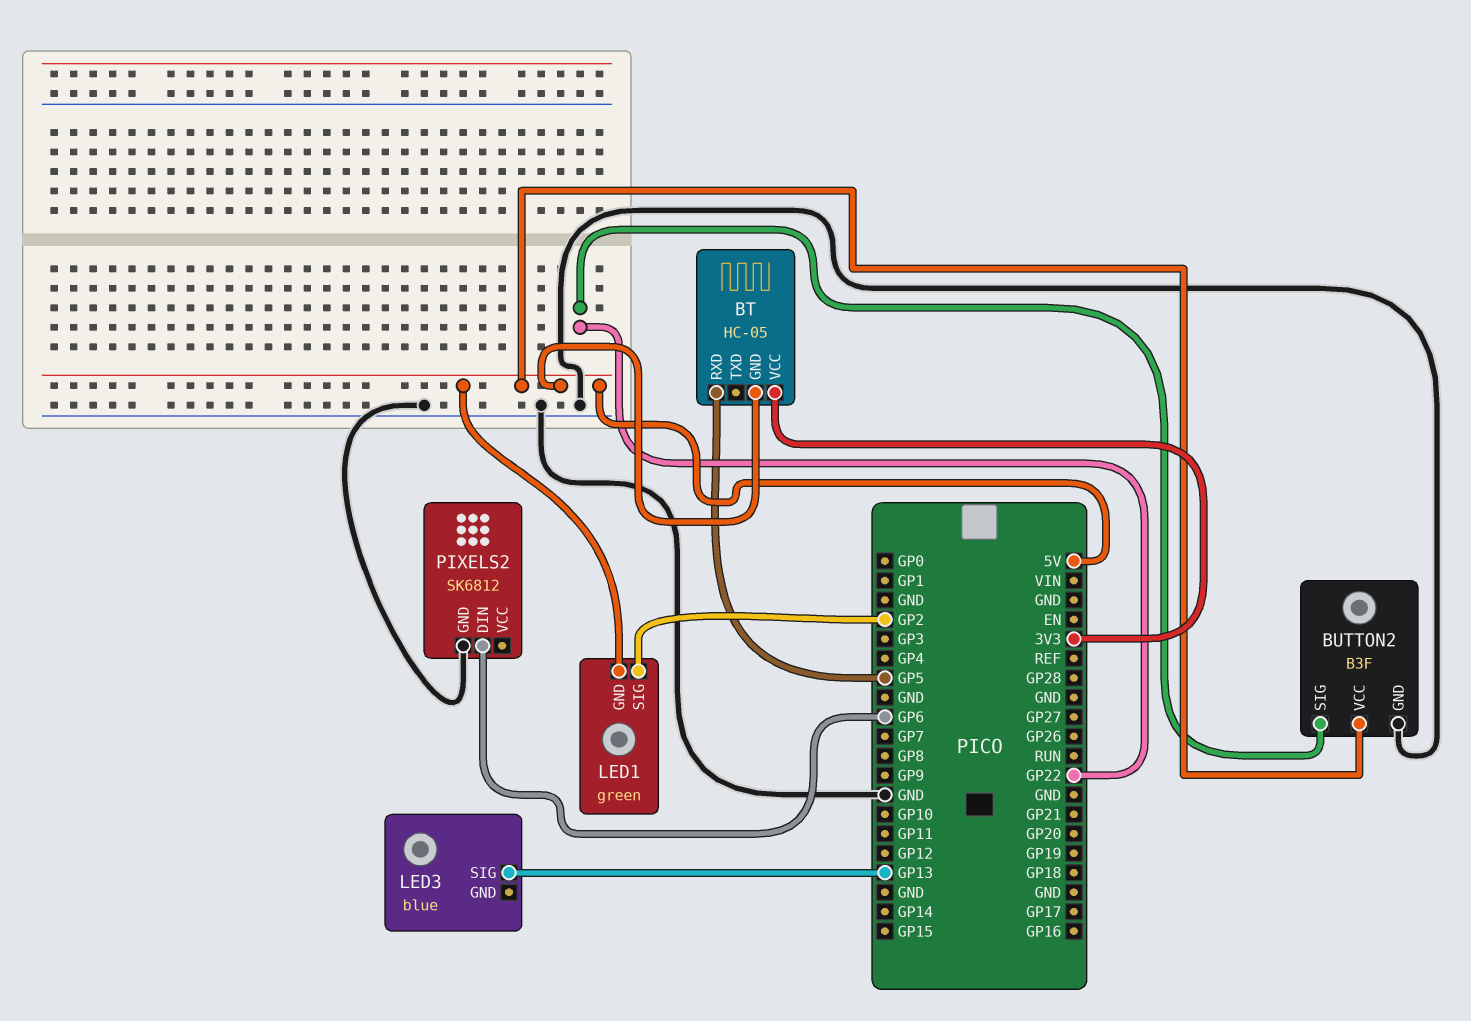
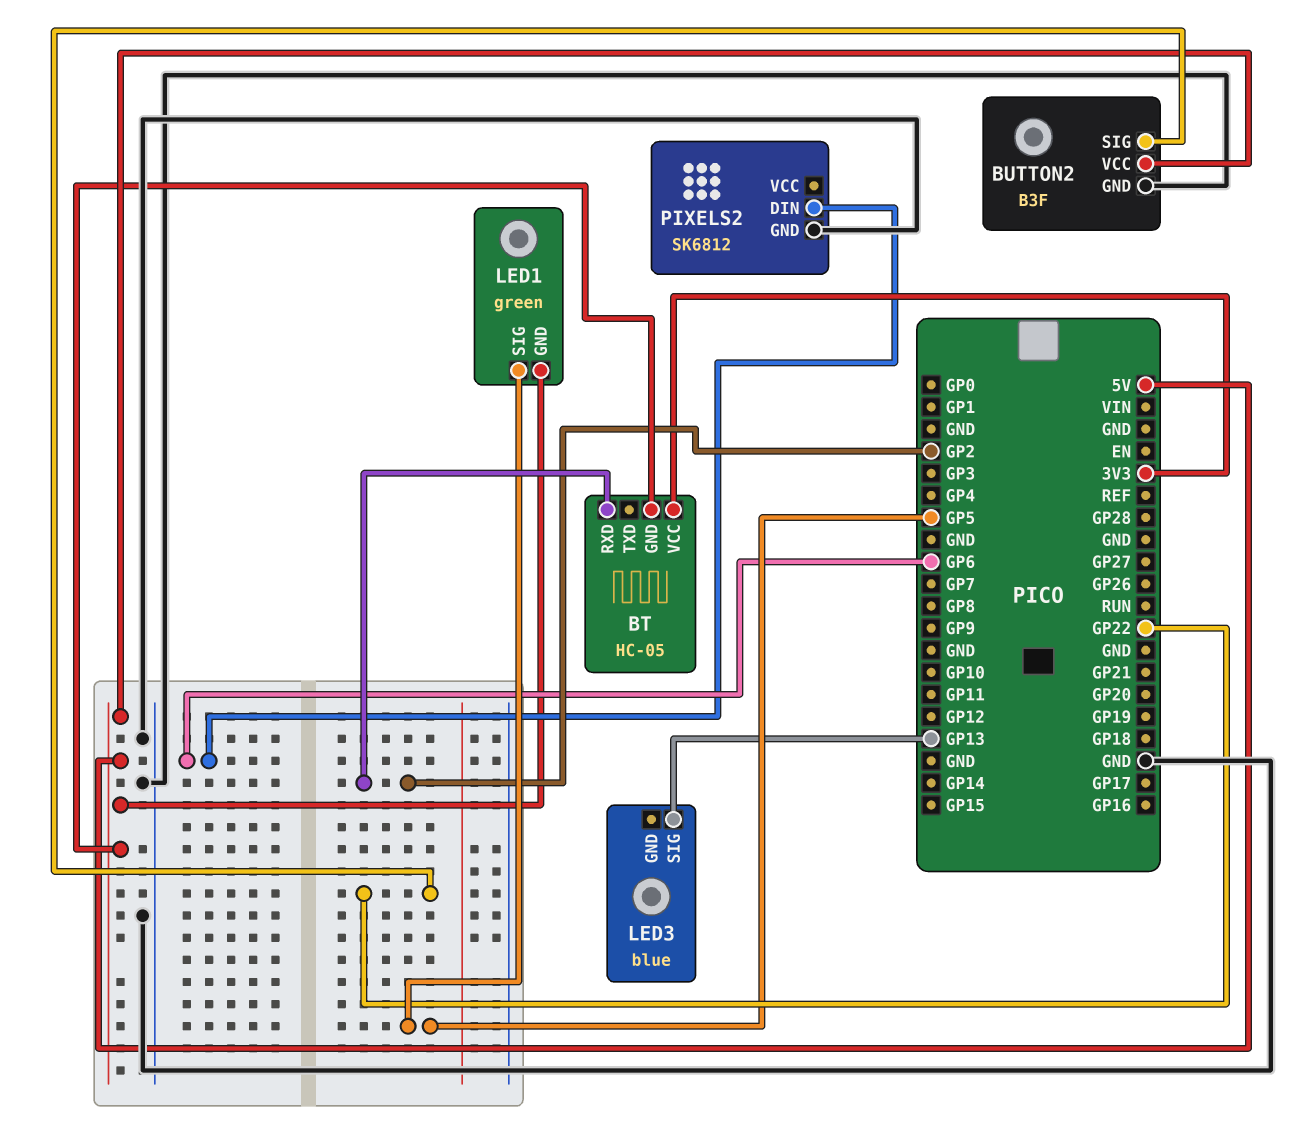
BT pin RXD: GP5 -> GP2
LED1 pin SIG: GP2 -> GP5

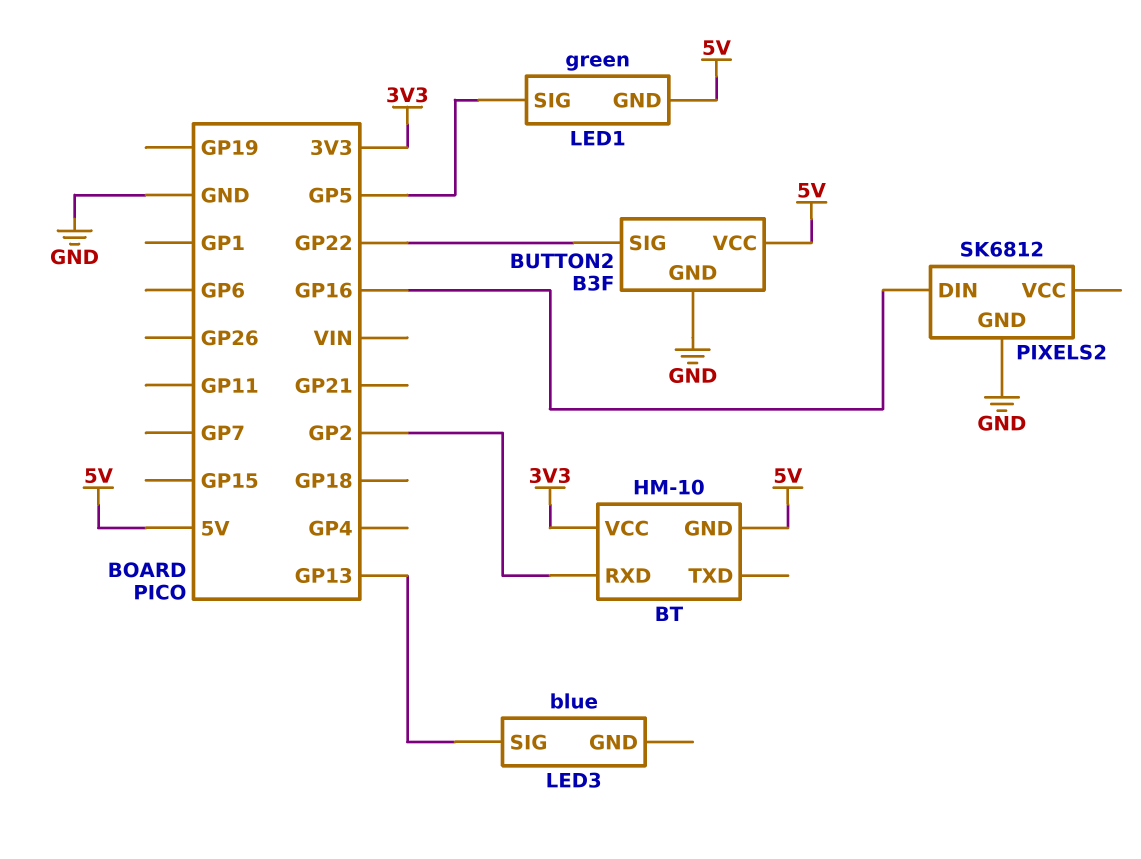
BT: HC-05 -> HM-10
PIXELS2 pin DIN: GP6 -> GP16

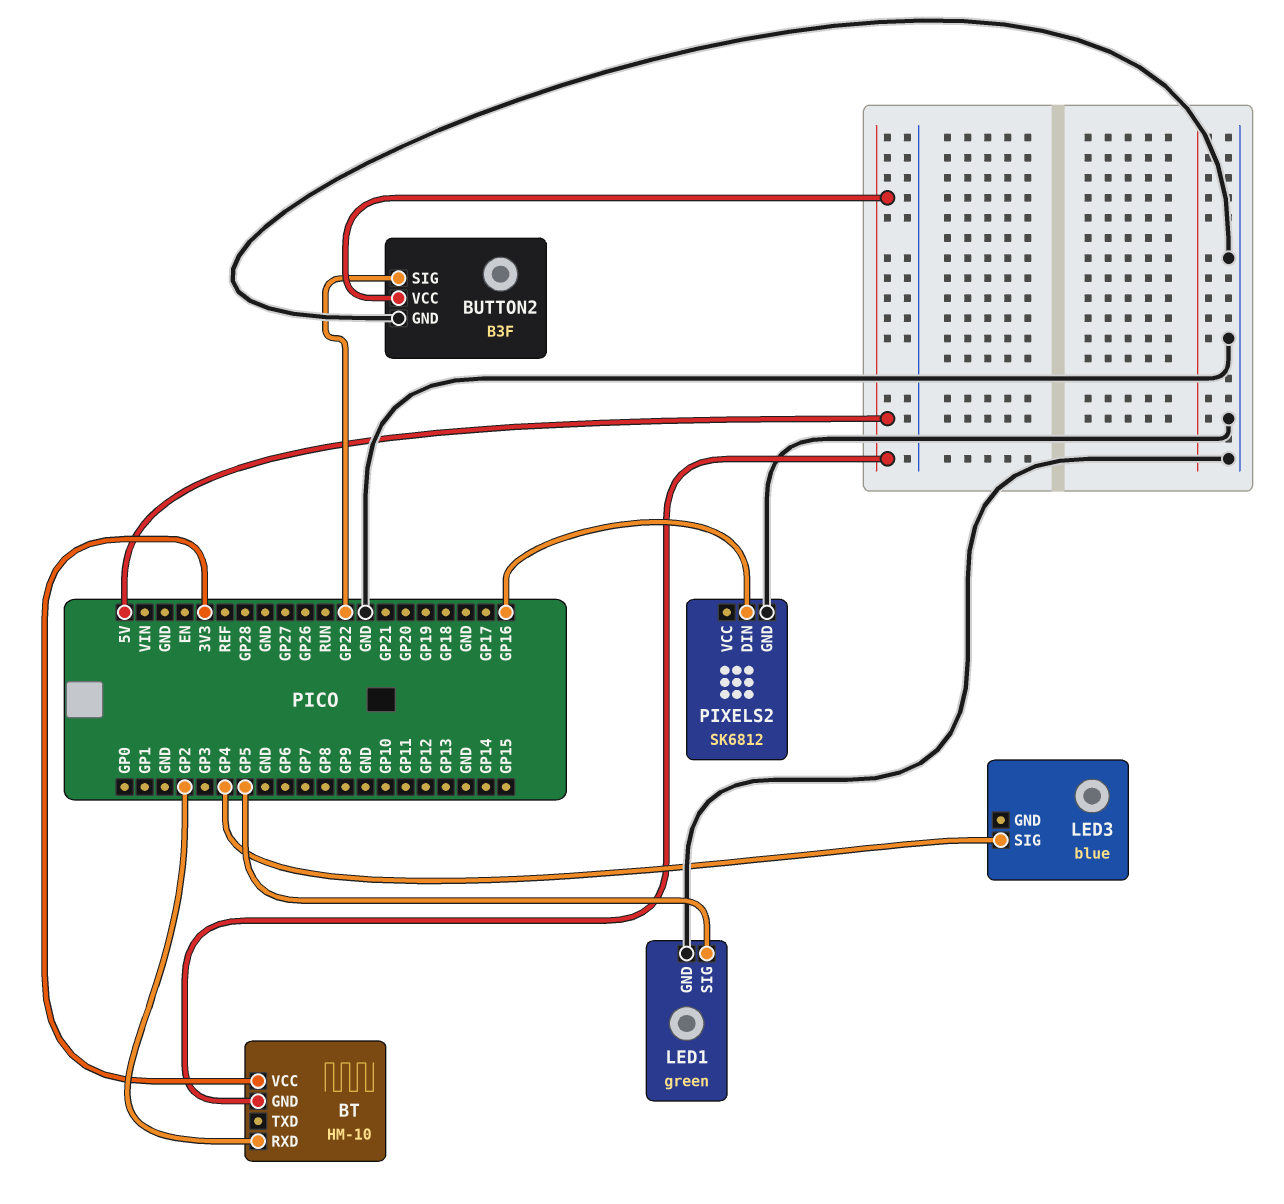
LED1 pin GND: 5V -> GND
LED3 pin SIG: GP13 -> GP4

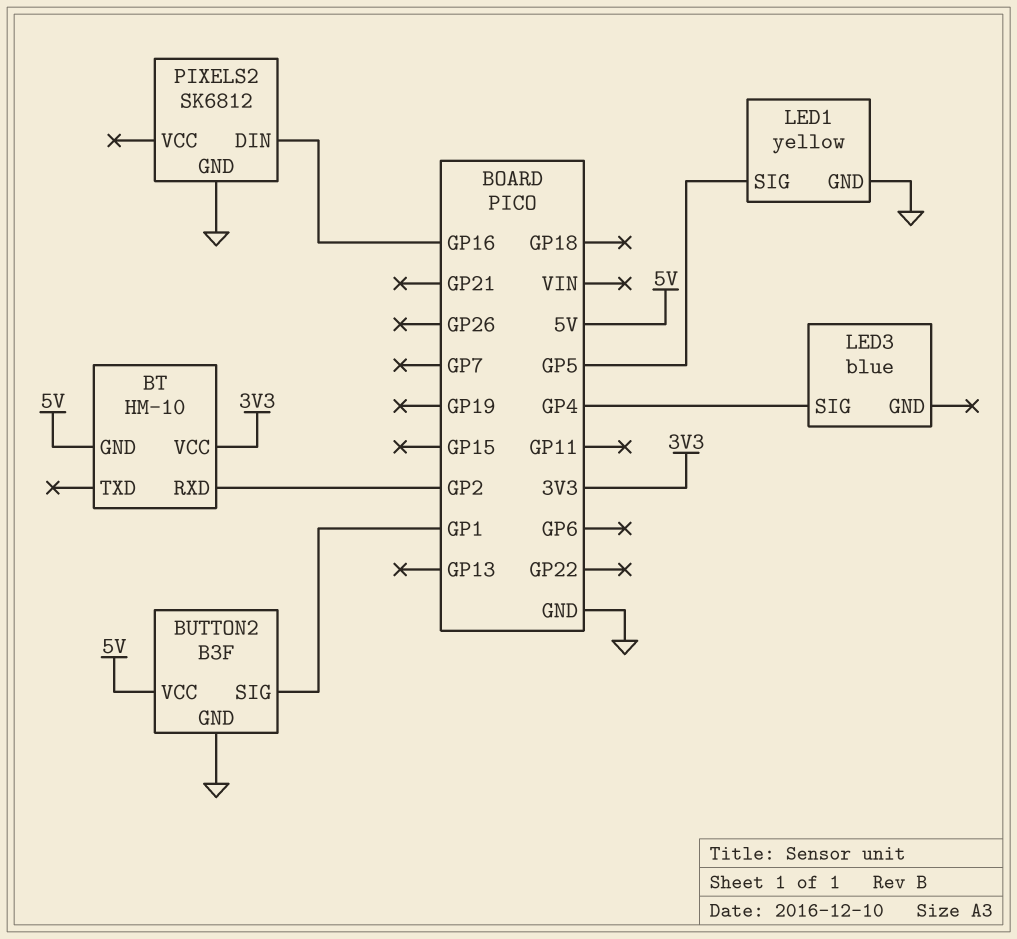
BUTTON2 pin SIG: GP22 -> GP1
LED1: green -> yellow

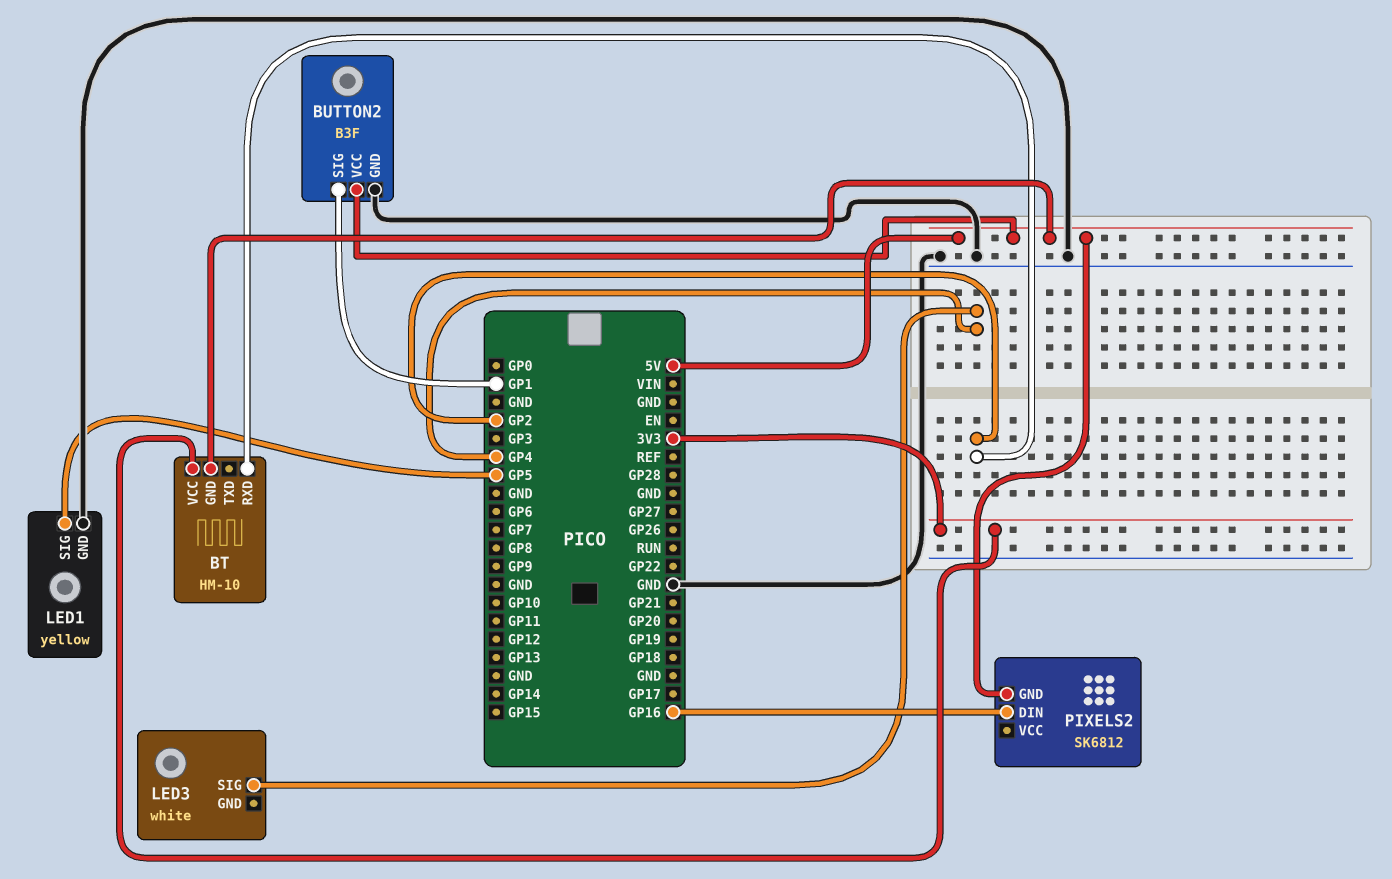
LED3: blue -> white
PIXELS2 pin GND: GND -> 5V

